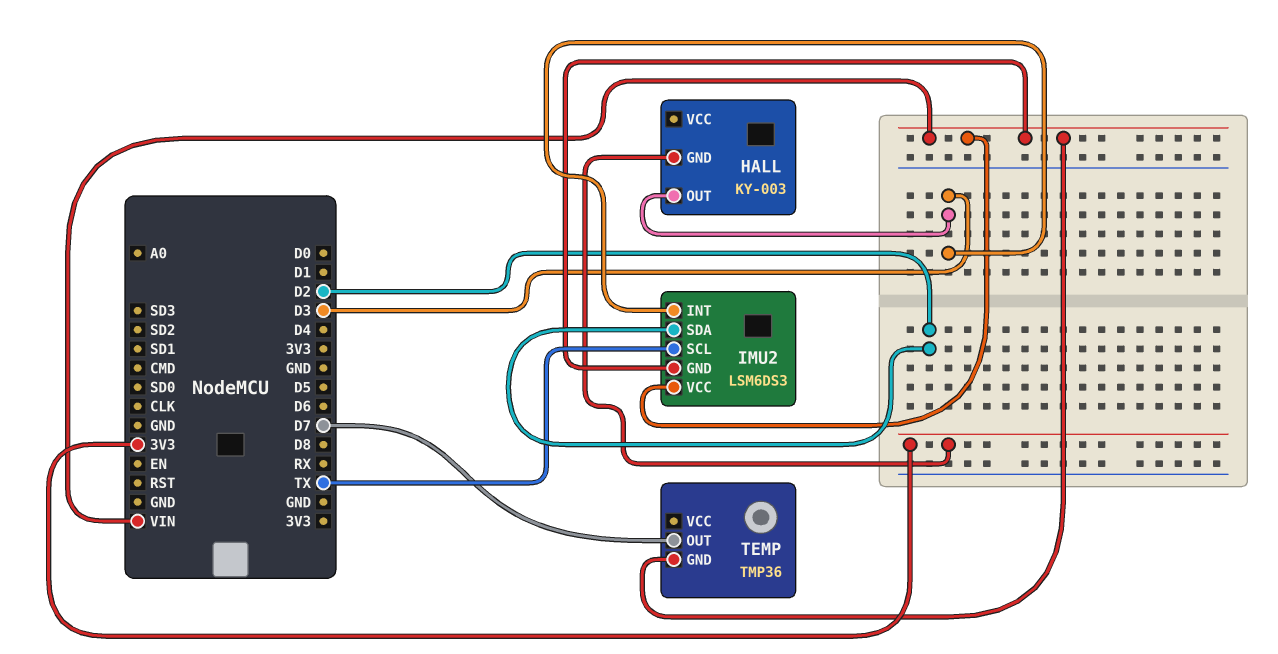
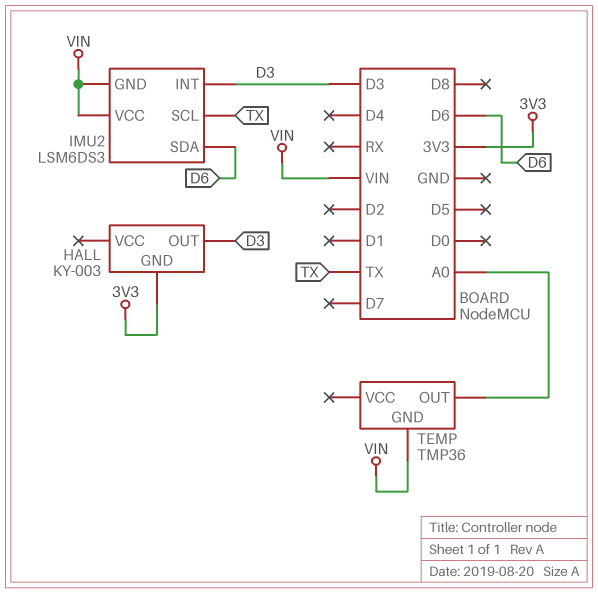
IMU2 pin SDA: D2 -> D6
TEMP pin OUT: D7 -> A0

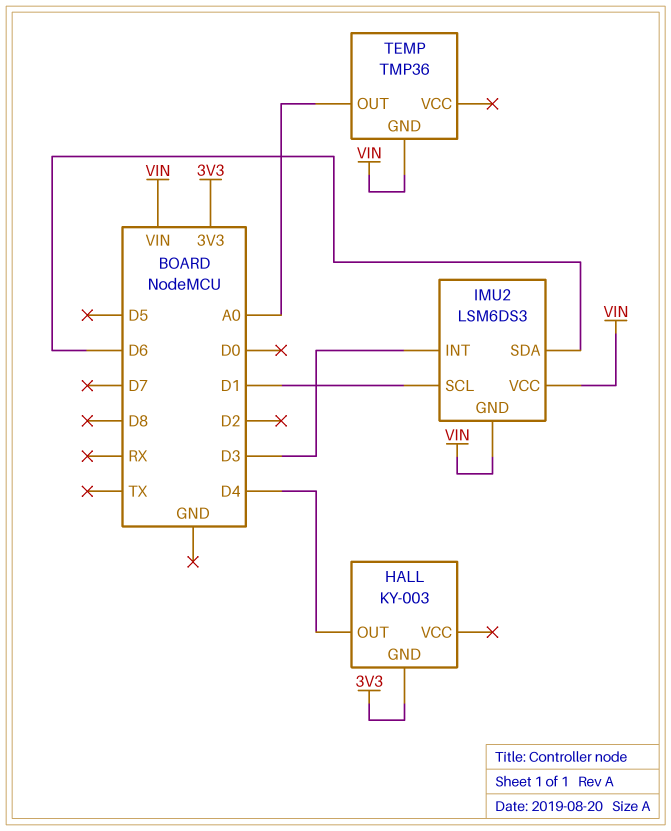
HALL pin OUT: D3 -> D4
IMU2 pin SCL: TX -> D1

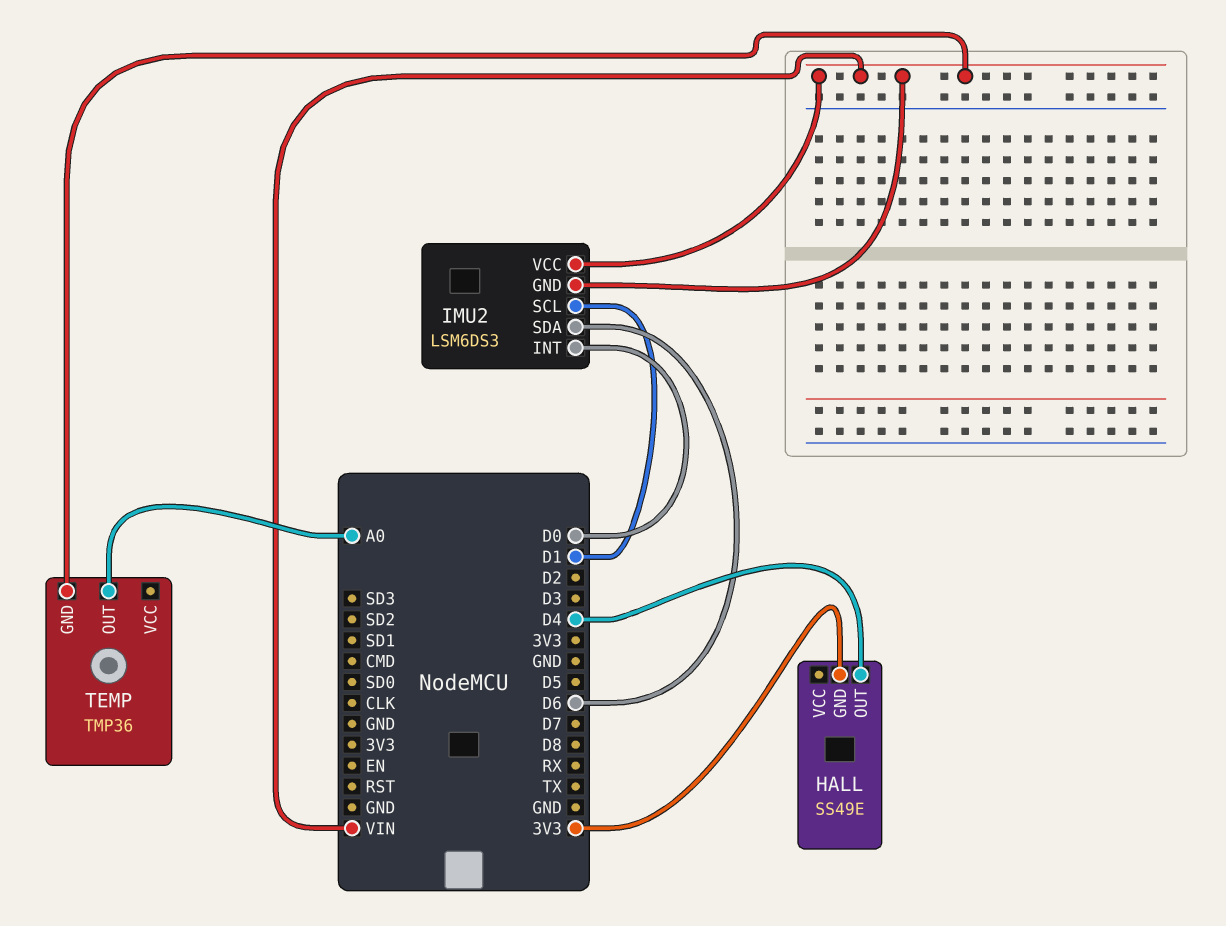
HALL: KY-003 -> SS49E
IMU2 pin INT: D3 -> D0

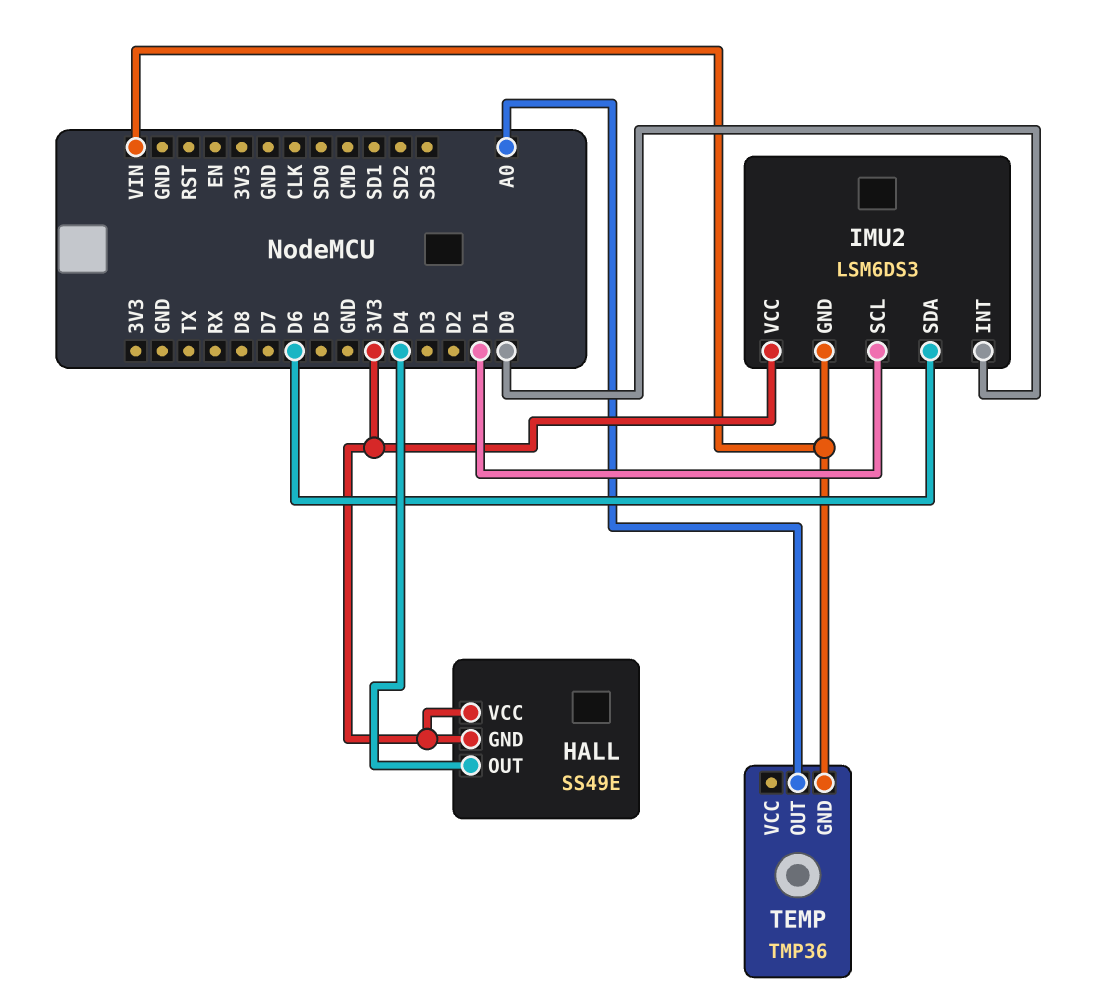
HALL pin VCC: none -> 3V3
IMU2 pin VCC: VIN -> 3V3

